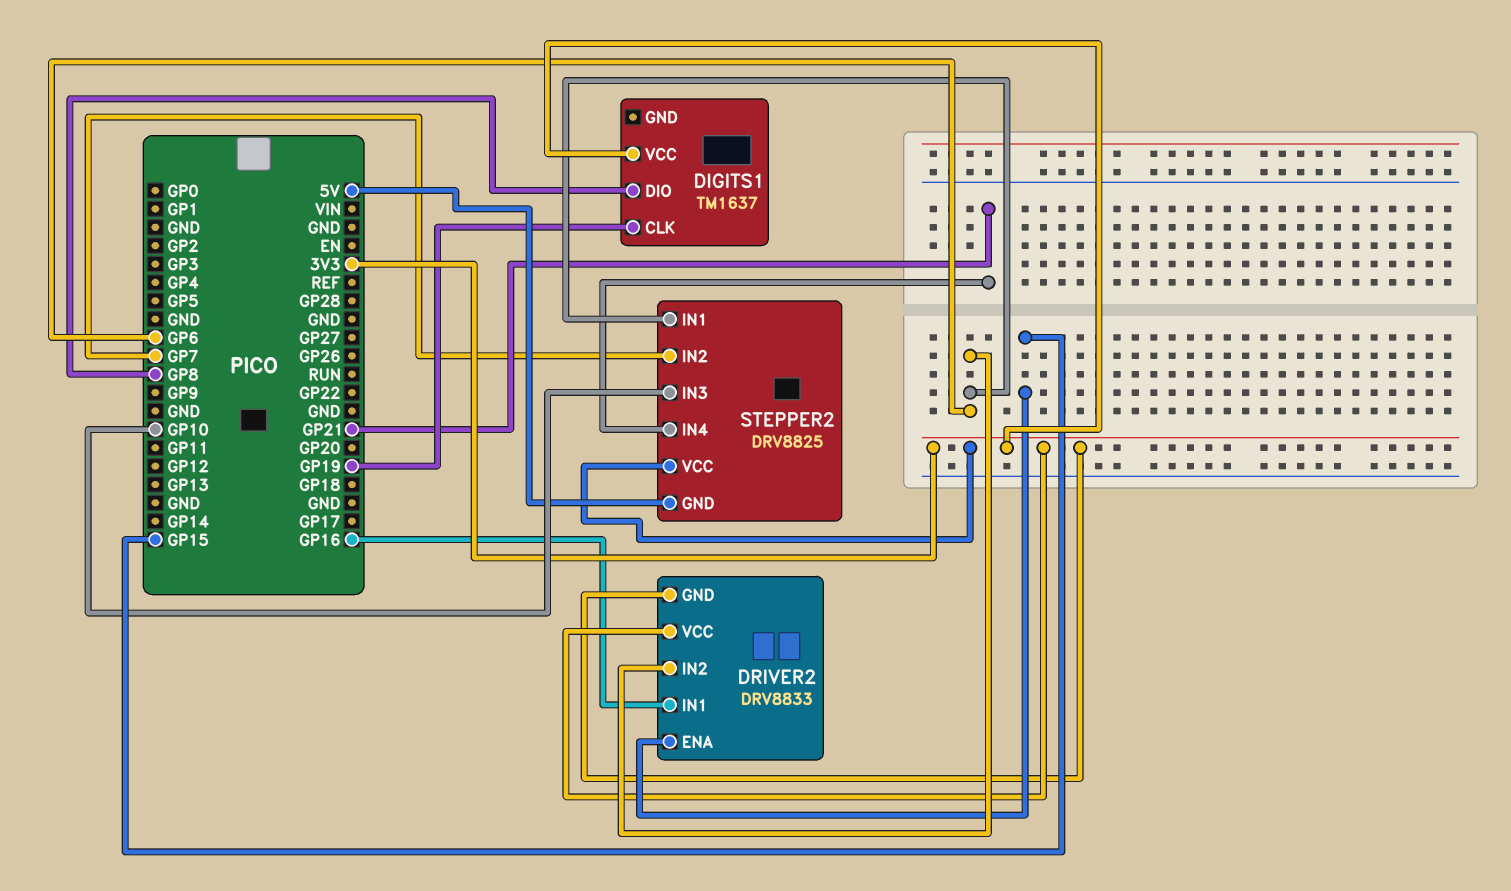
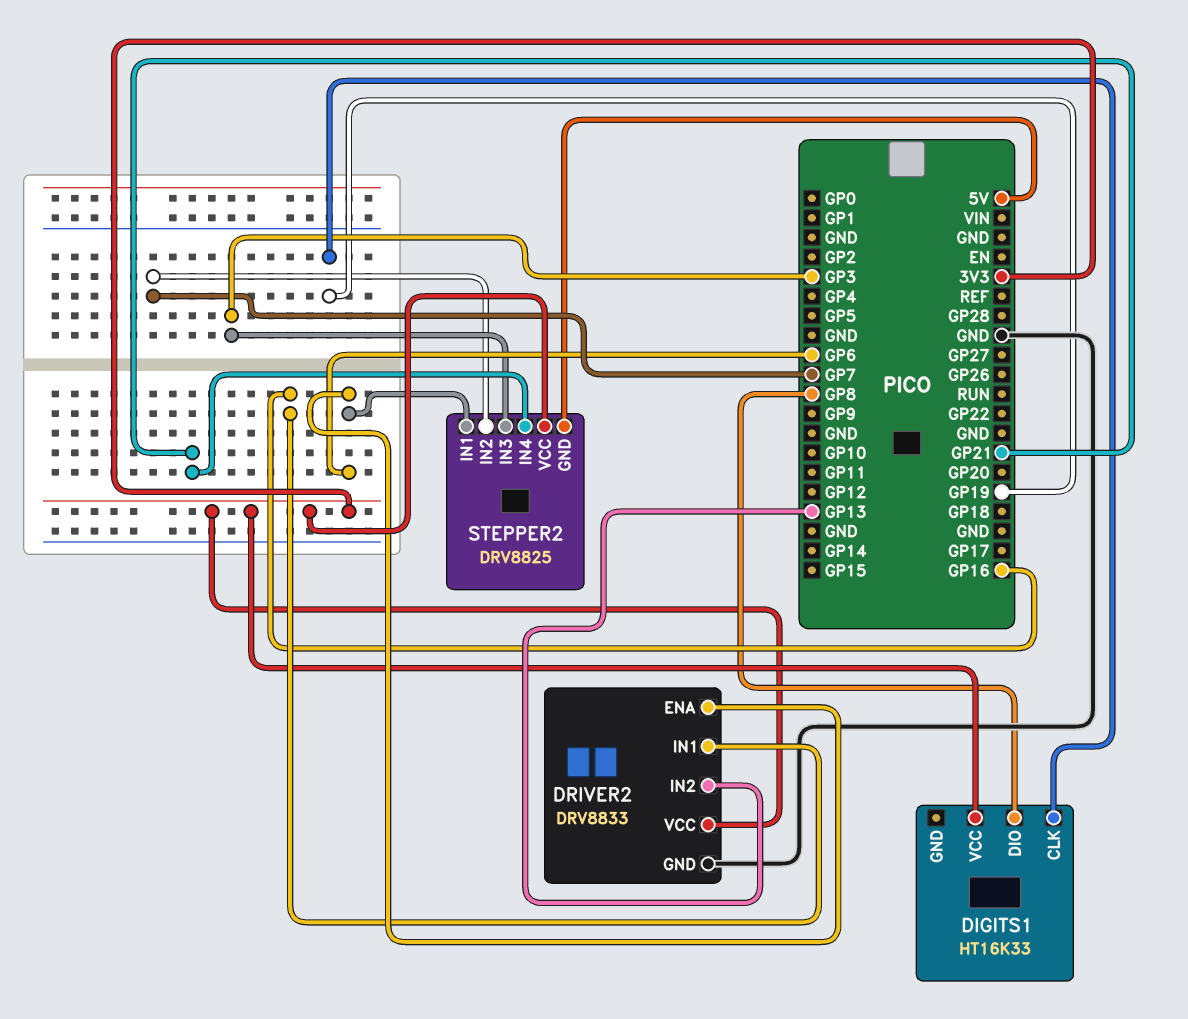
DIGITS1: TM1637 -> HT16K33
DRIVER2 pin ENA: GP15 -> GP6
DRIVER2 pin GND: 3V3 -> GND
DRIVER2 pin IN2: GP6 -> GP13
STEPPER2 pin IN3: GP10 -> GP3

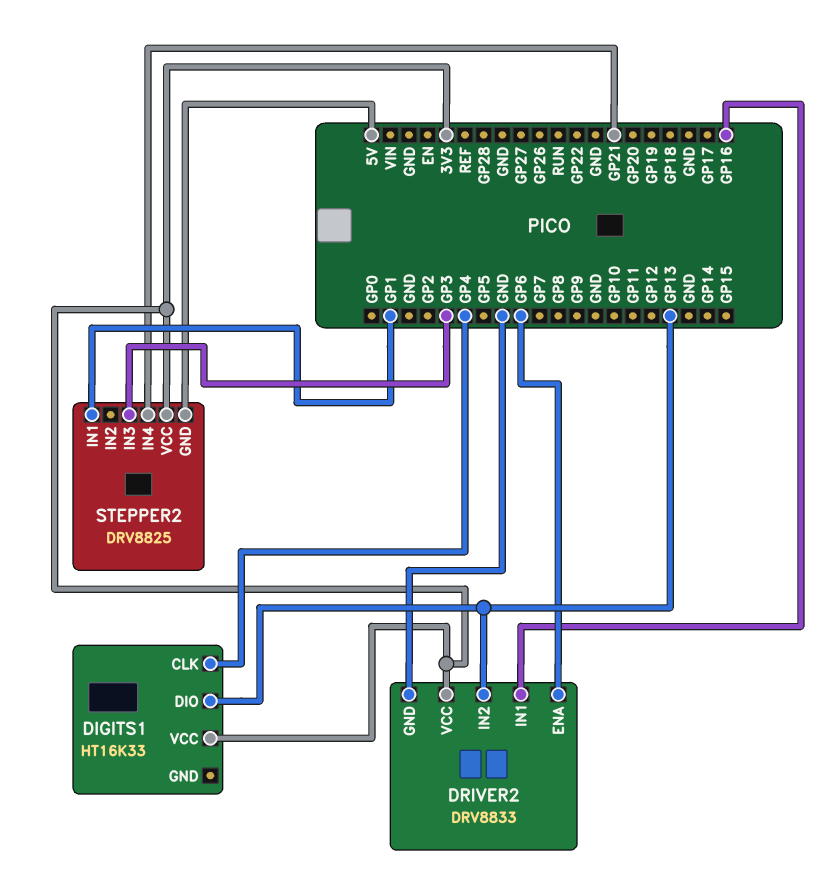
DIGITS1 pin CLK: GP19 -> GP4
DIGITS1 pin DIO: GP8 -> GP13
STEPPER2 pin IN1: GP6 -> GP1
STEPPER2 pin IN2: GP7 -> none

